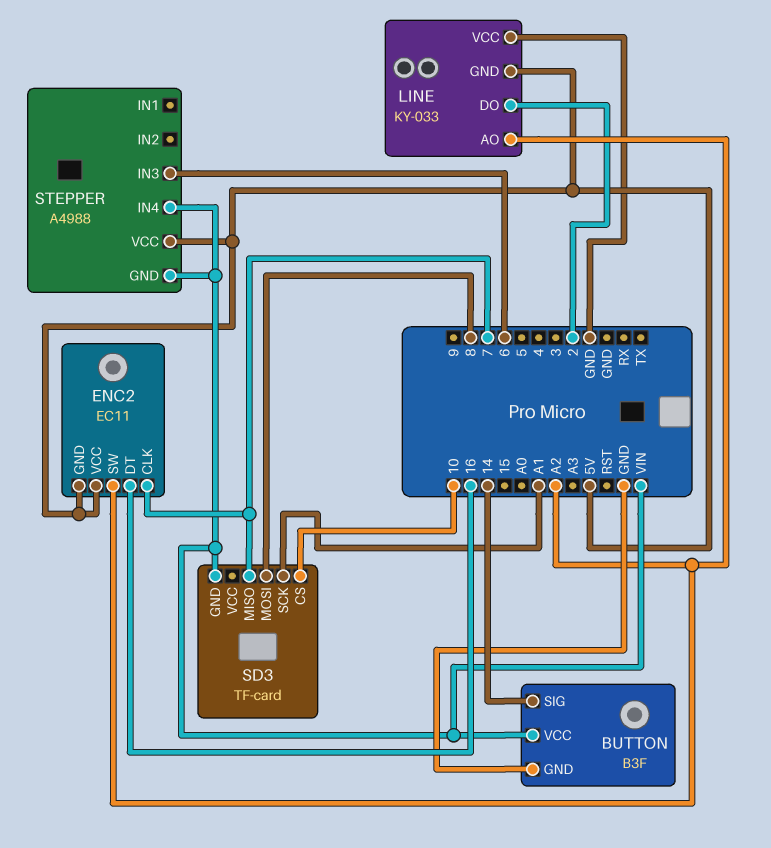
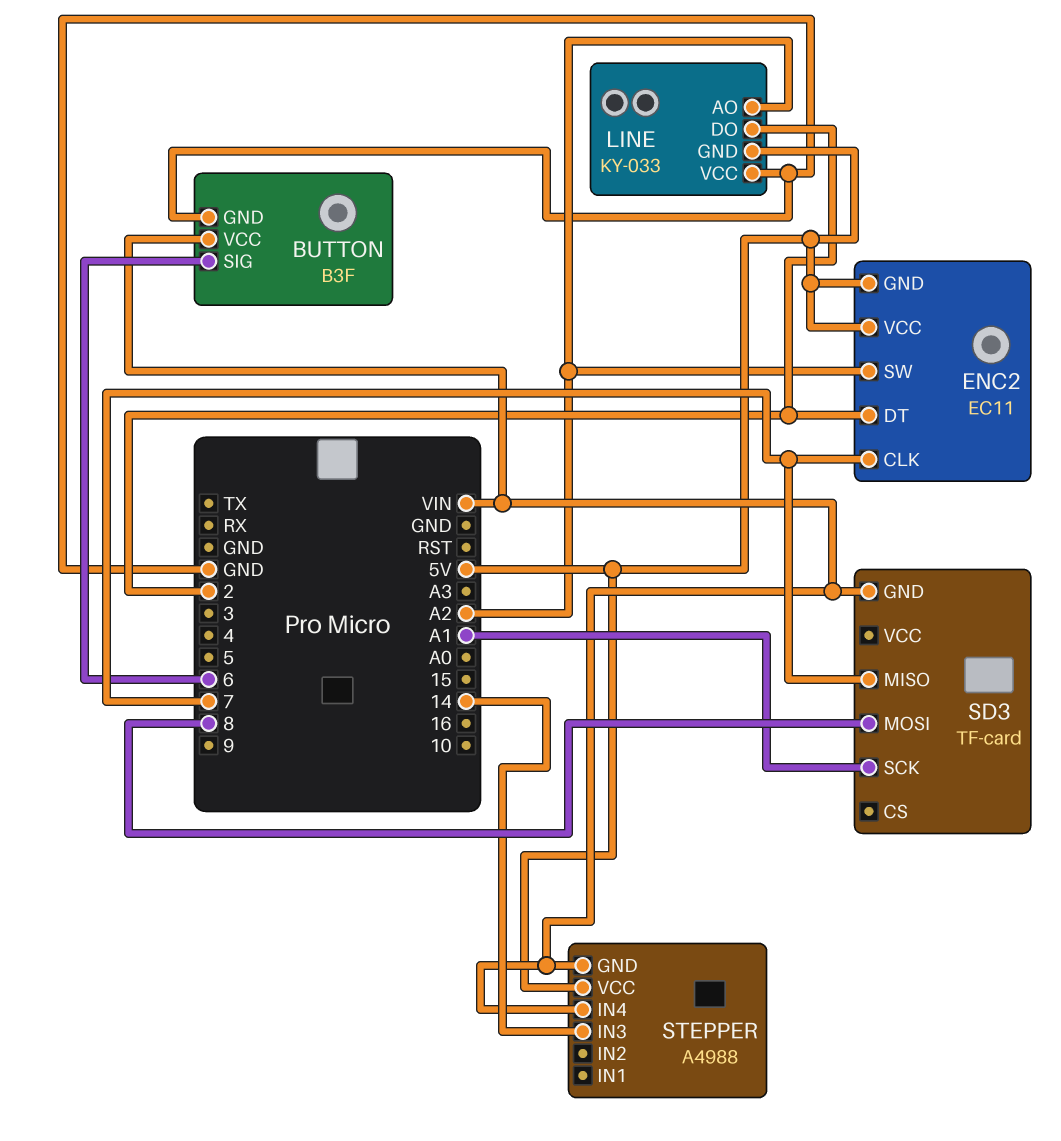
BUTTON pin SIG: 14 -> 6
ENC2 pin DT: 16 -> 2
SD3 pin CS: 10 -> none
STEPPER pin IN3: 6 -> 14

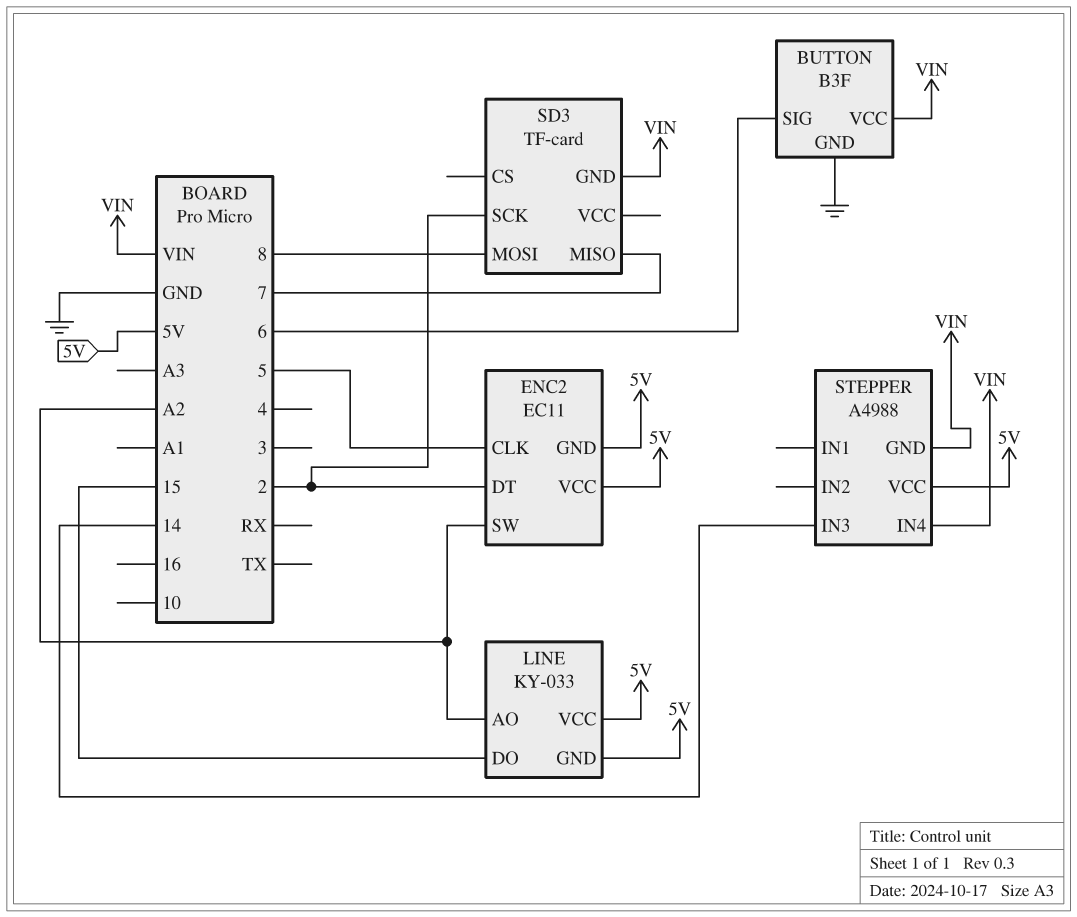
ENC2 pin CLK: 7 -> 5
LINE pin DO: 2 -> 15
LINE pin VCC: GND -> 5V
SD3 pin SCK: A1 -> 2

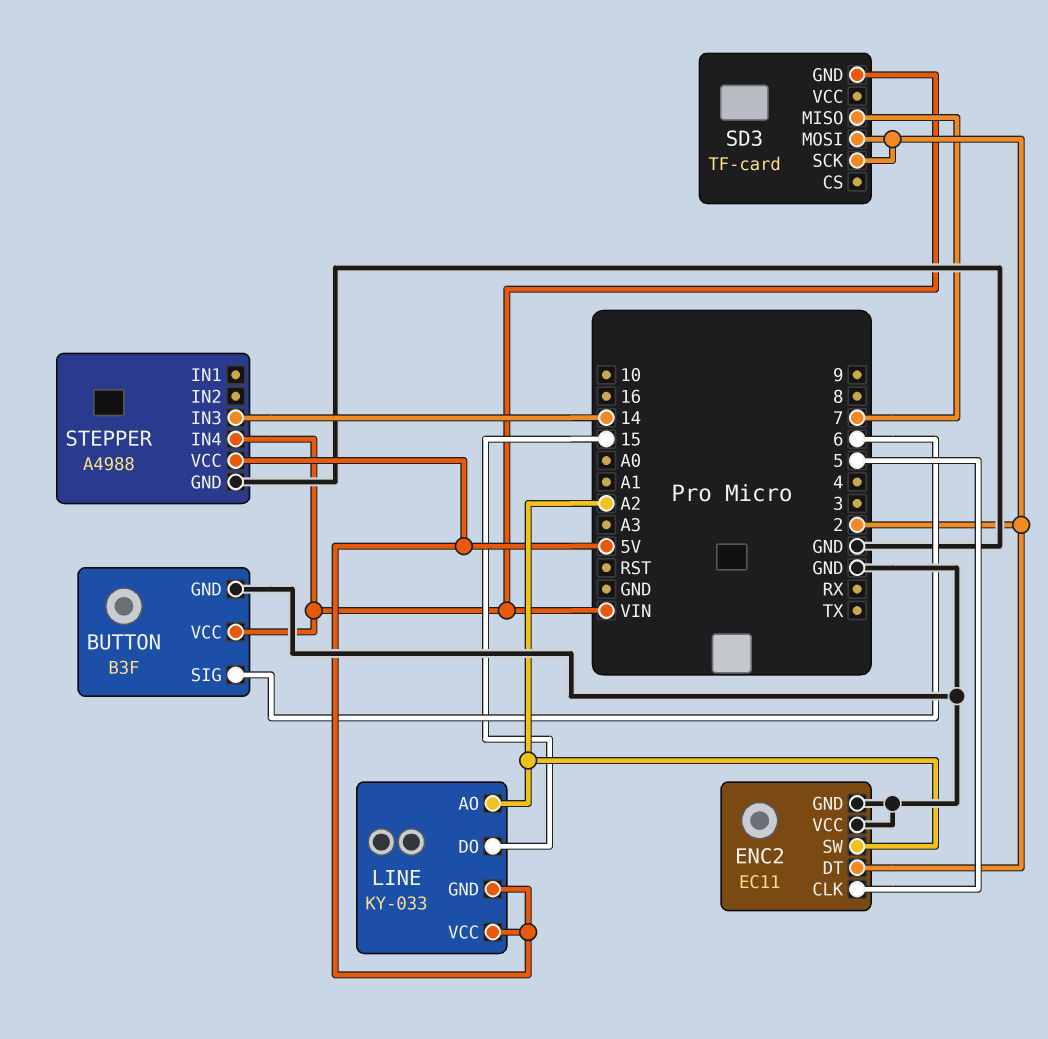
ENC2 pin GND: 5V -> GND
ENC2 pin VCC: 5V -> GND
SD3 pin MOSI: 8 -> 2
STEPPER pin GND: VIN -> GND

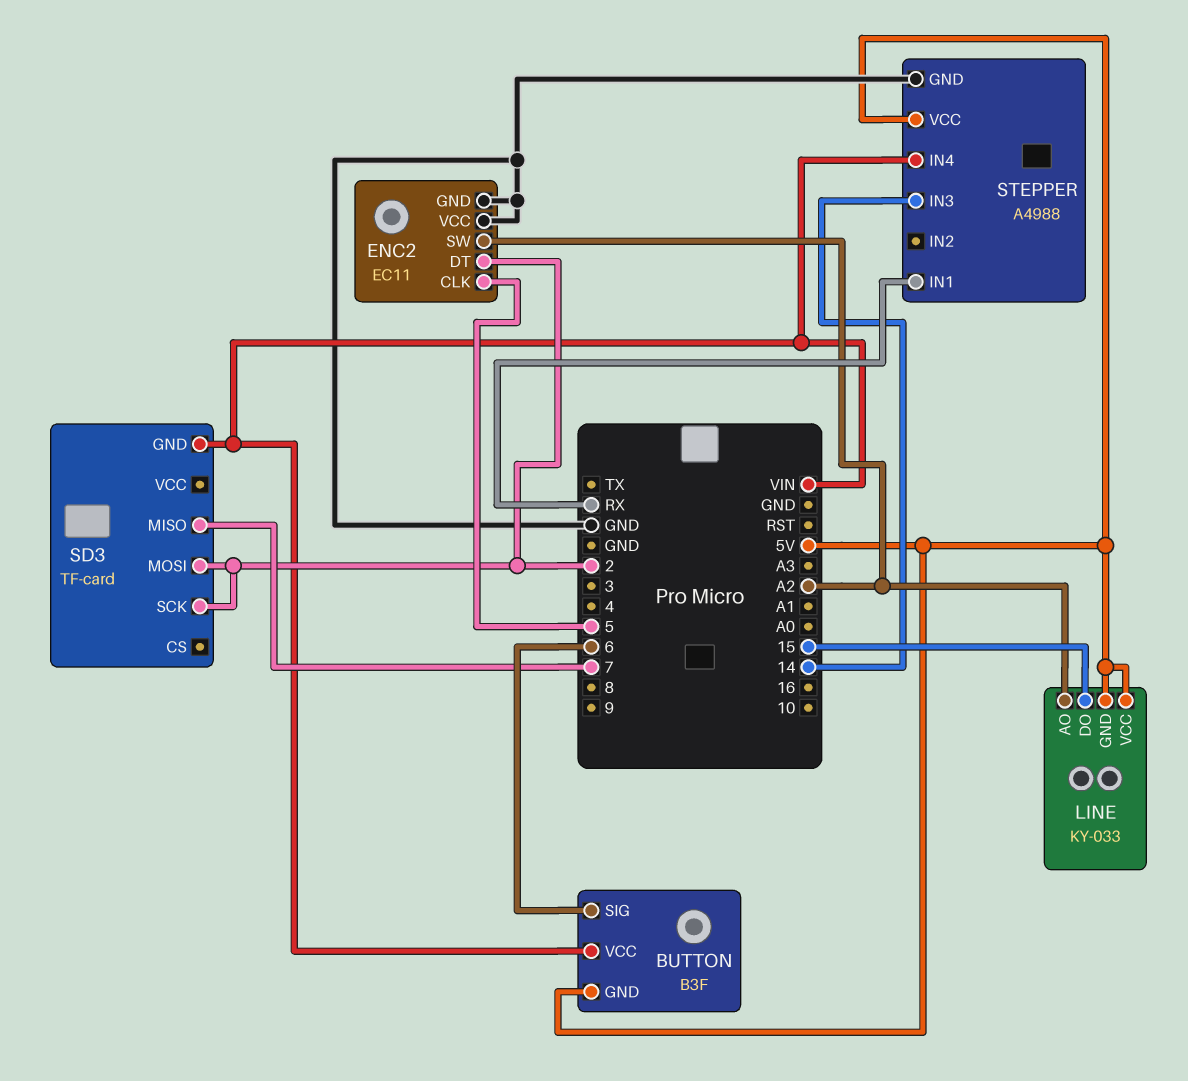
BUTTON pin GND: GND -> 5V
STEPPER pin IN1: none -> RX

